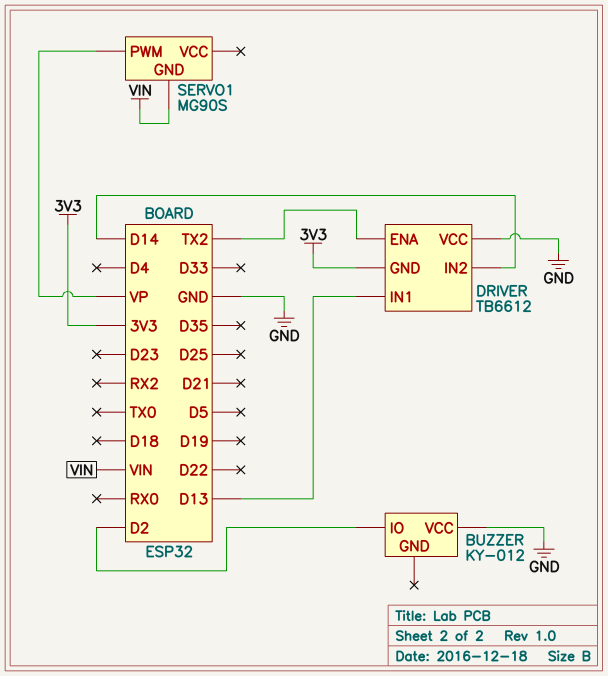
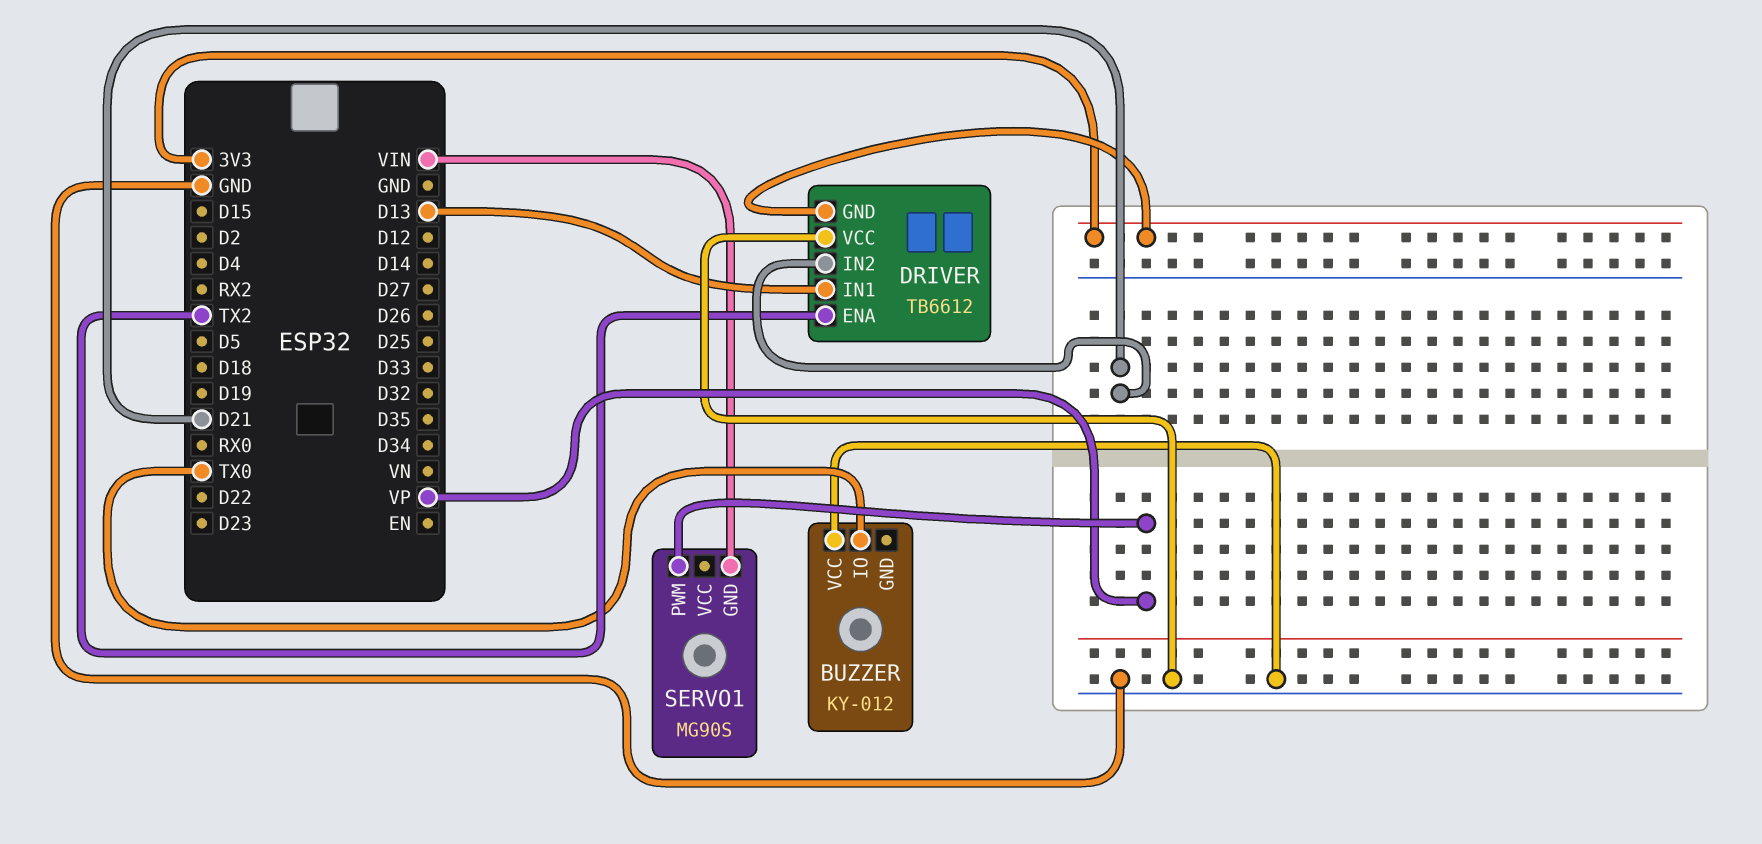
BUZZER pin IO: D2 -> TX0
DRIVER pin IN2: D14 -> D21

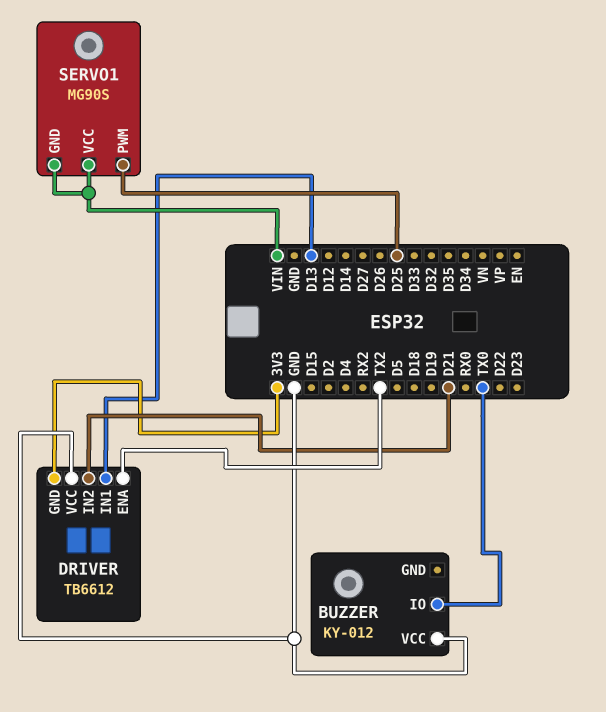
SERVO1 pin PWM: VP -> D25
SERVO1 pin VCC: none -> VIN

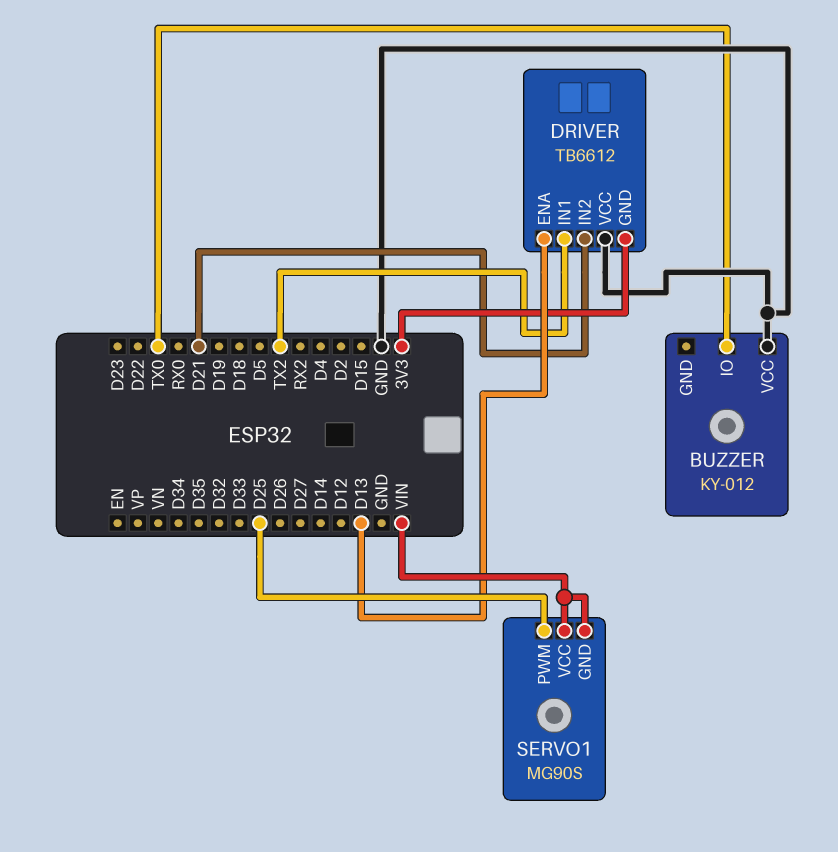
DRIVER pin ENA: TX2 -> D13
DRIVER pin IN1: D13 -> TX2

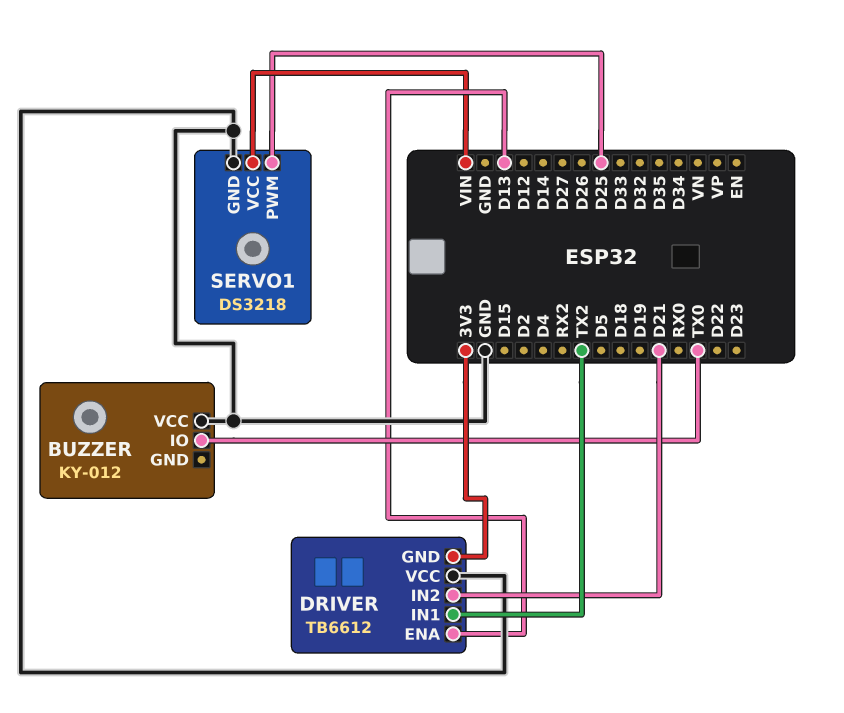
SERVO1: MG90S -> DS3218
SERVO1 pin GND: VIN -> GND

